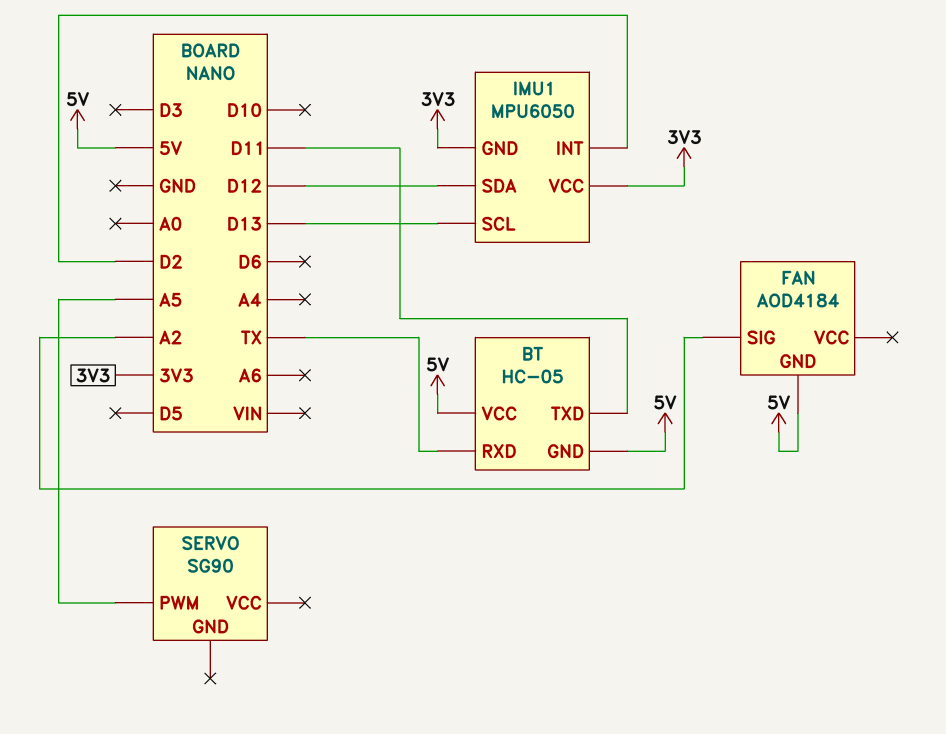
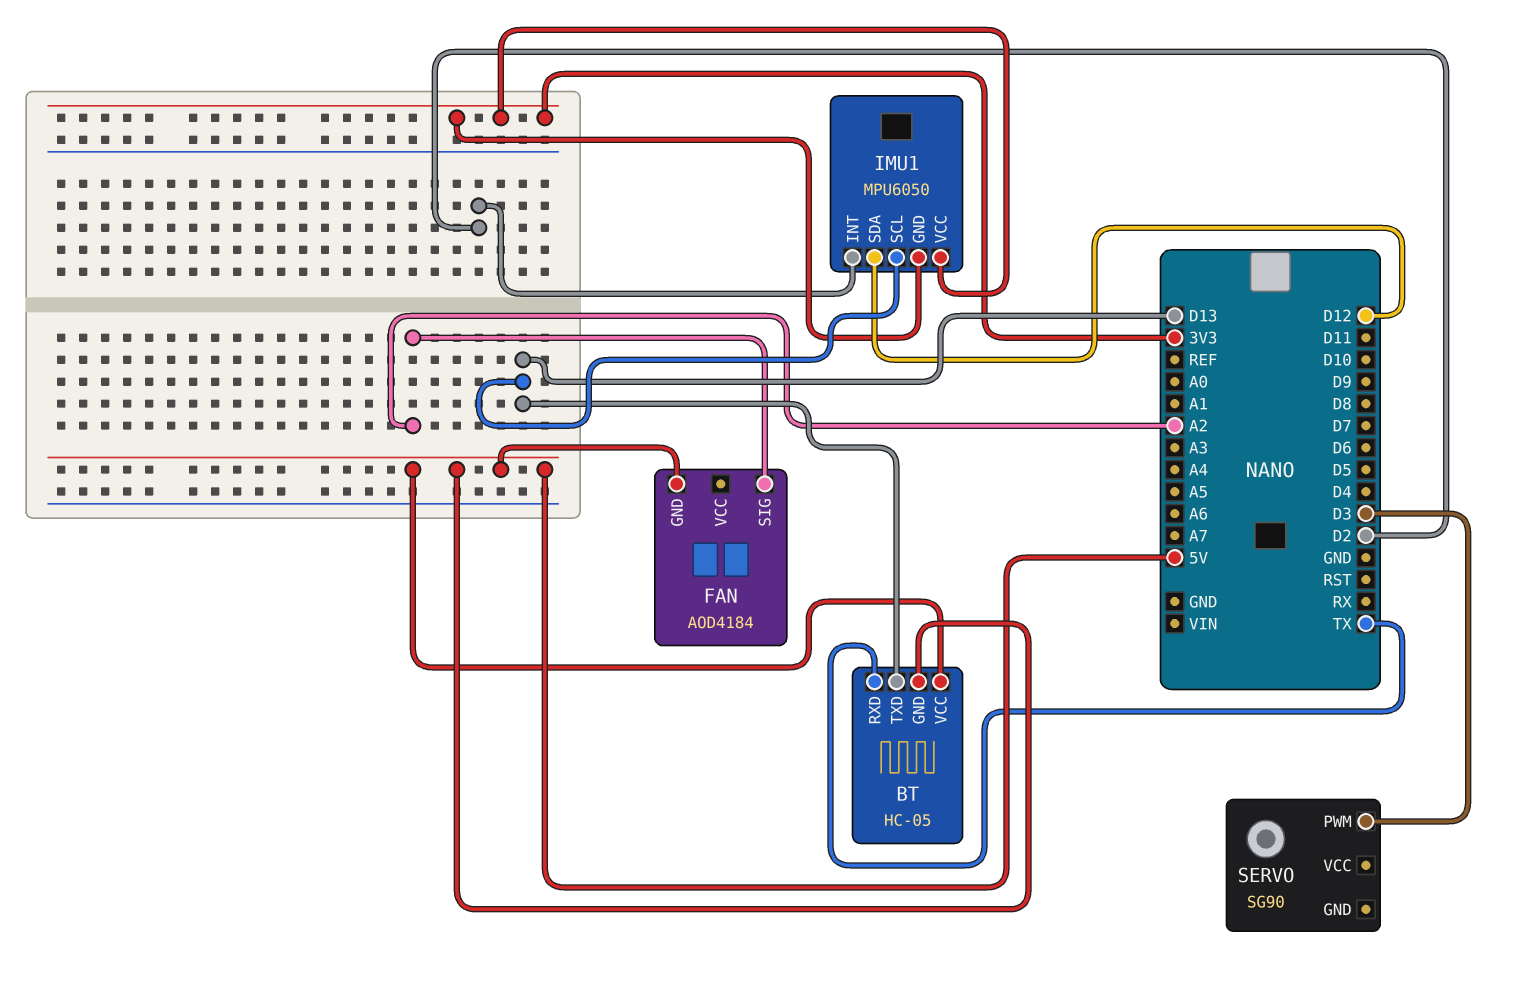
BT pin TXD: D11 -> D13
SERVO pin PWM: A5 -> D3

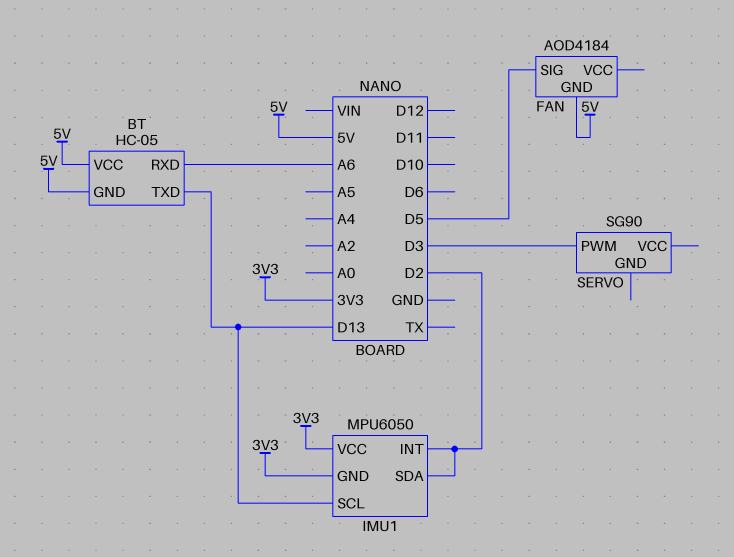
BT pin RXD: TX -> A6
FAN pin SIG: A2 -> D5
IMU1 pin SDA: D12 -> D2

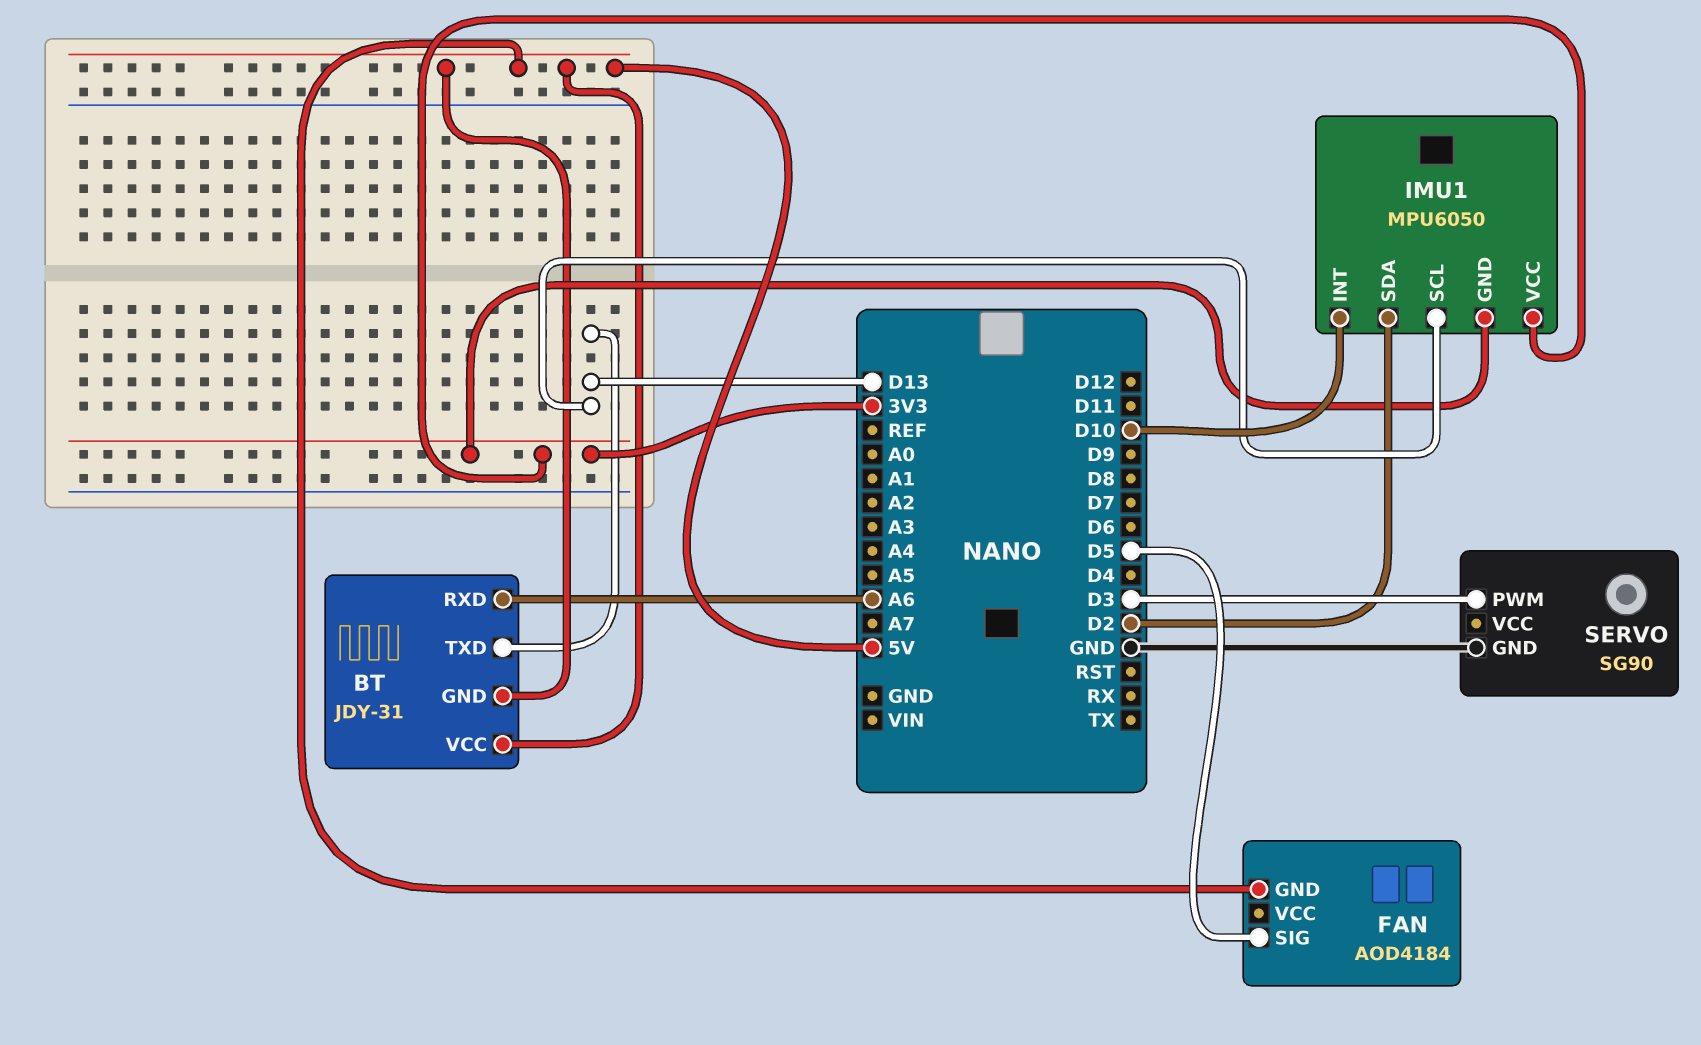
BT: HC-05 -> JDY-31
IMU1 pin INT: D2 -> D10
SERVO pin GND: none -> GND

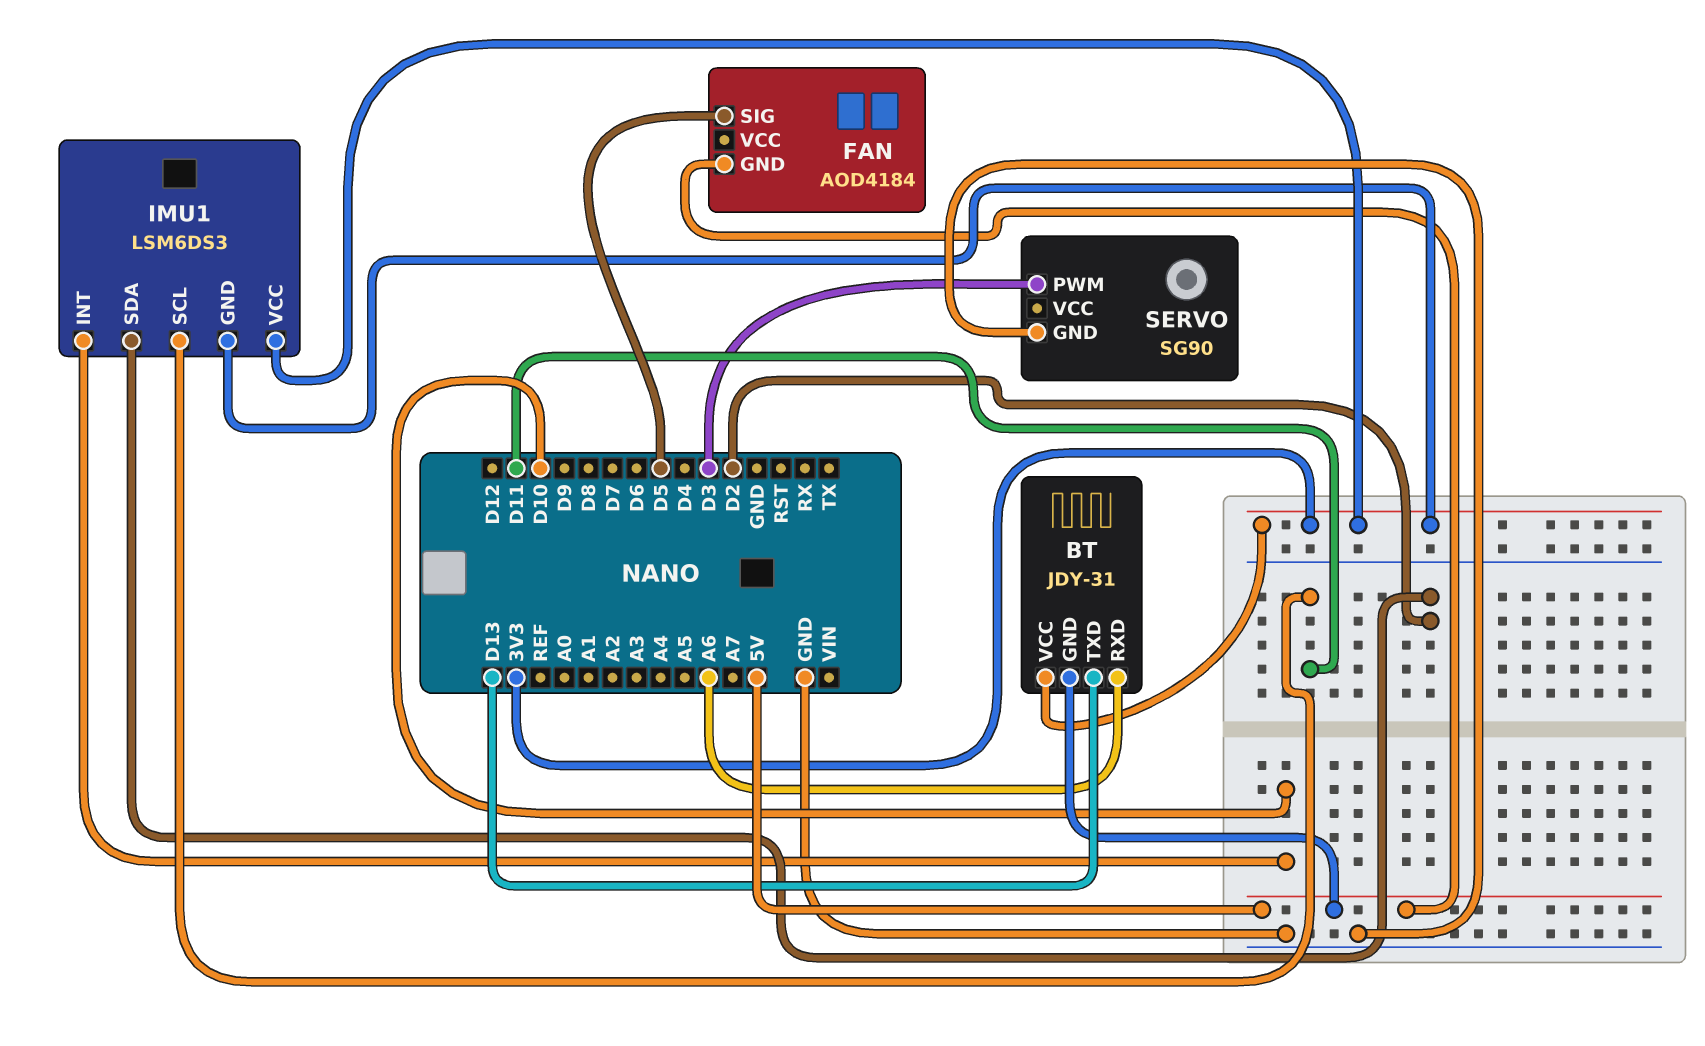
BT pin VCC: 5V -> 3V3
IMU1: MPU6050 -> LSM6DS3
IMU1 pin SCL: D13 -> D11

